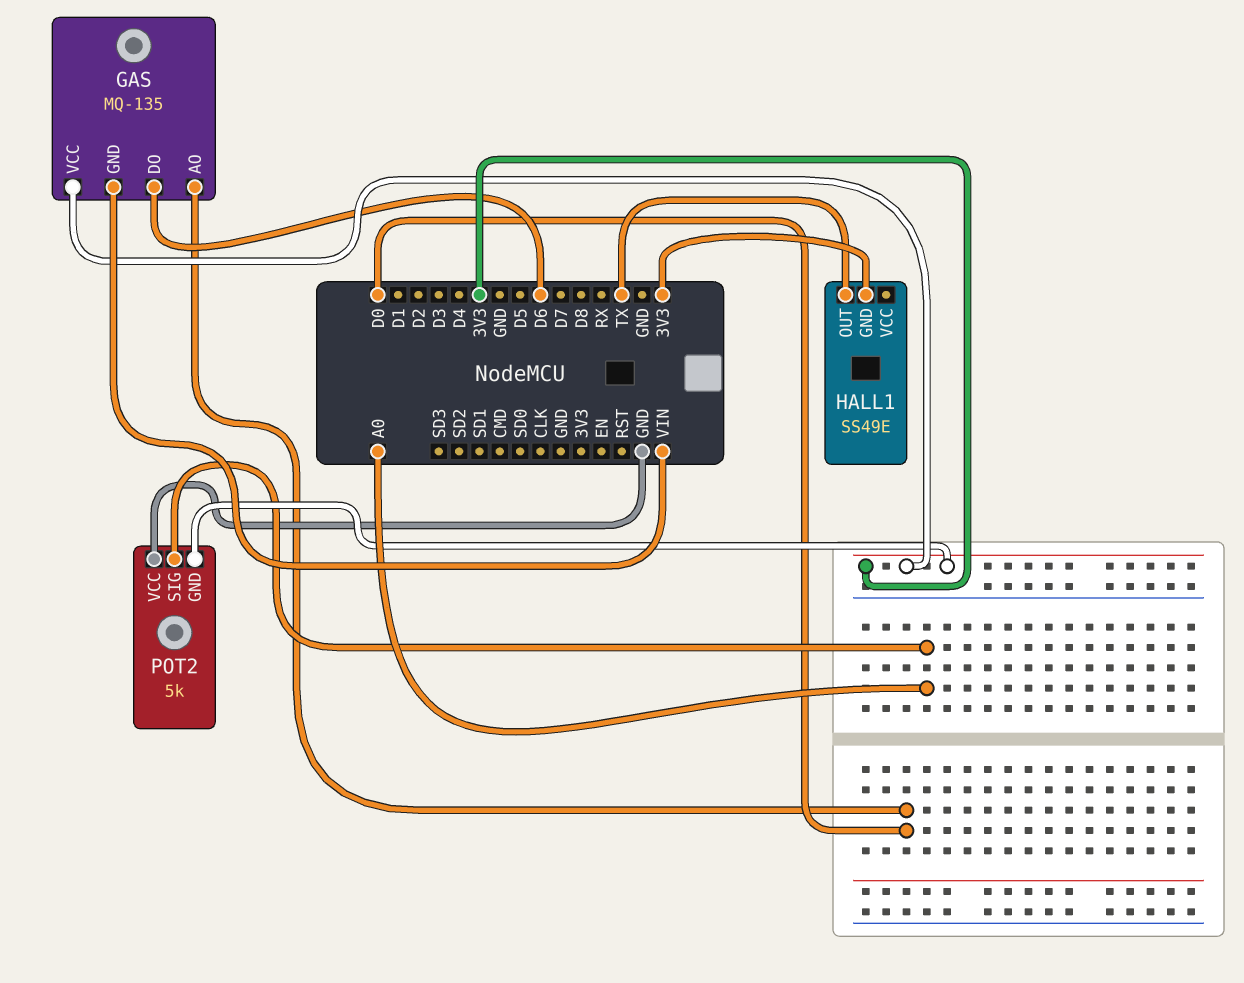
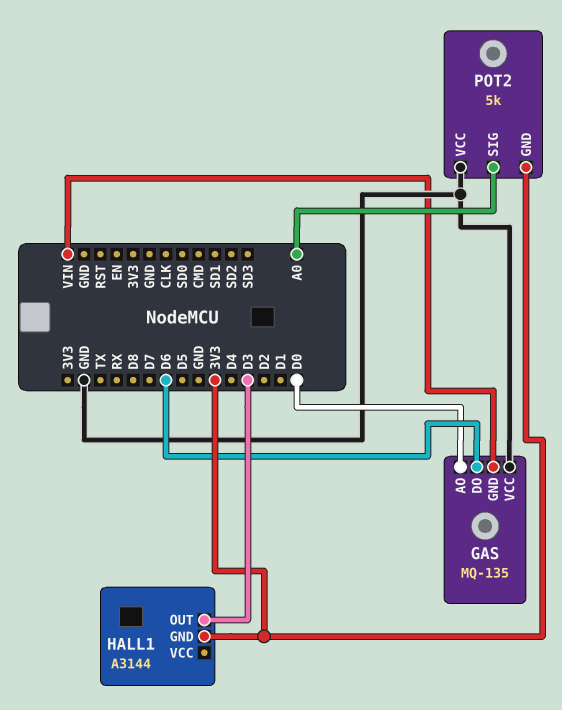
GAS pin VCC: 3V3 -> GND
HALL1: SS49E -> A3144
HALL1 pin OUT: TX -> D3

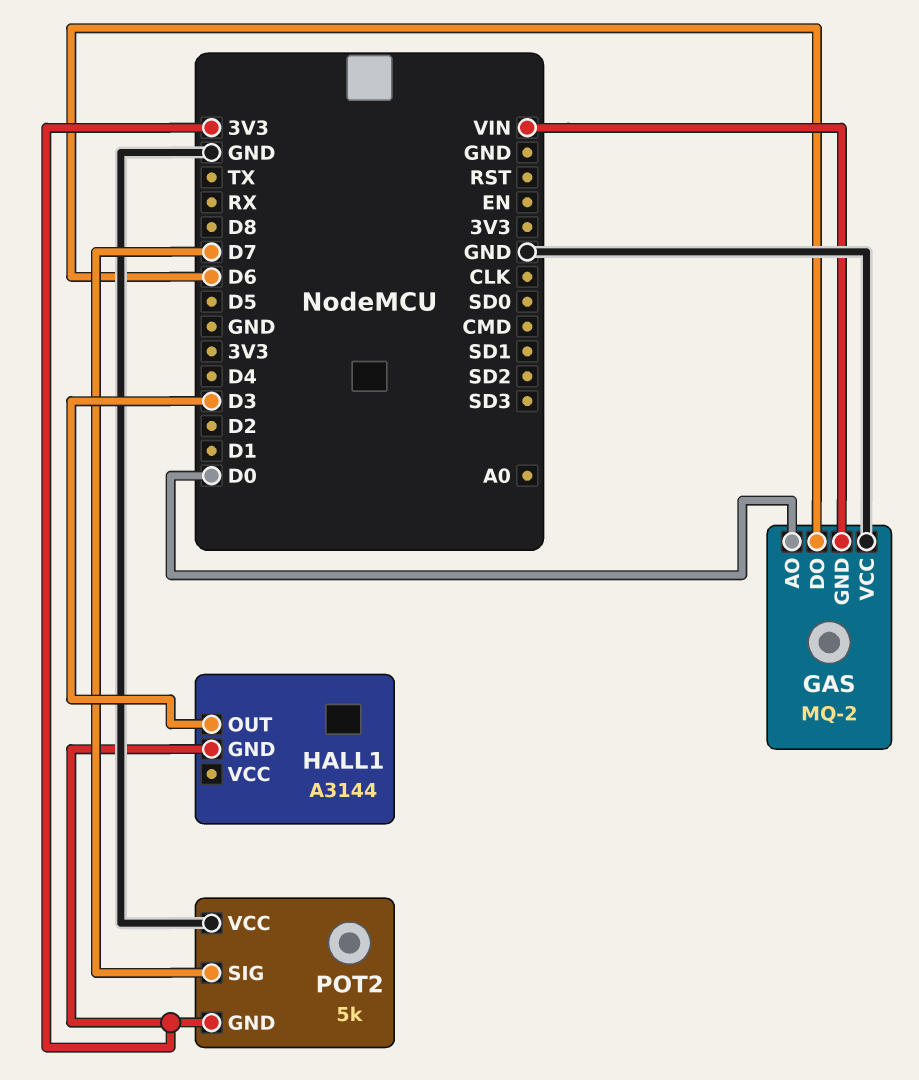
GAS: MQ-135 -> MQ-2
POT2 pin SIG: A0 -> D7

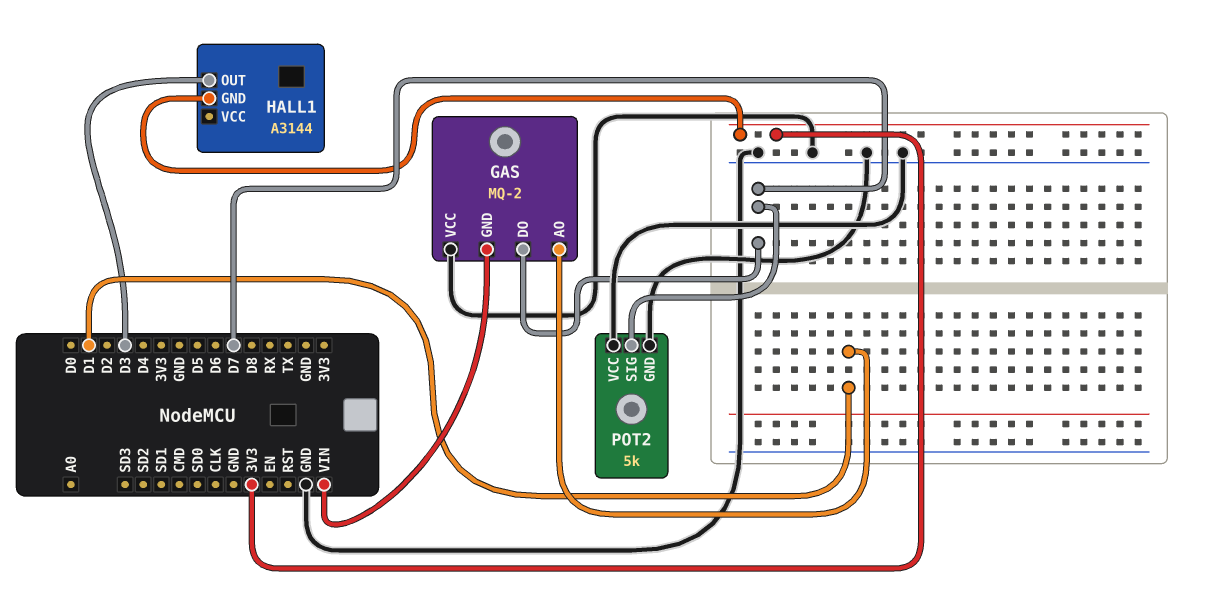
GAS pin AO: D0 -> D1
GAS pin DO: D6 -> D7
POT2 pin GND: 3V3 -> GND

